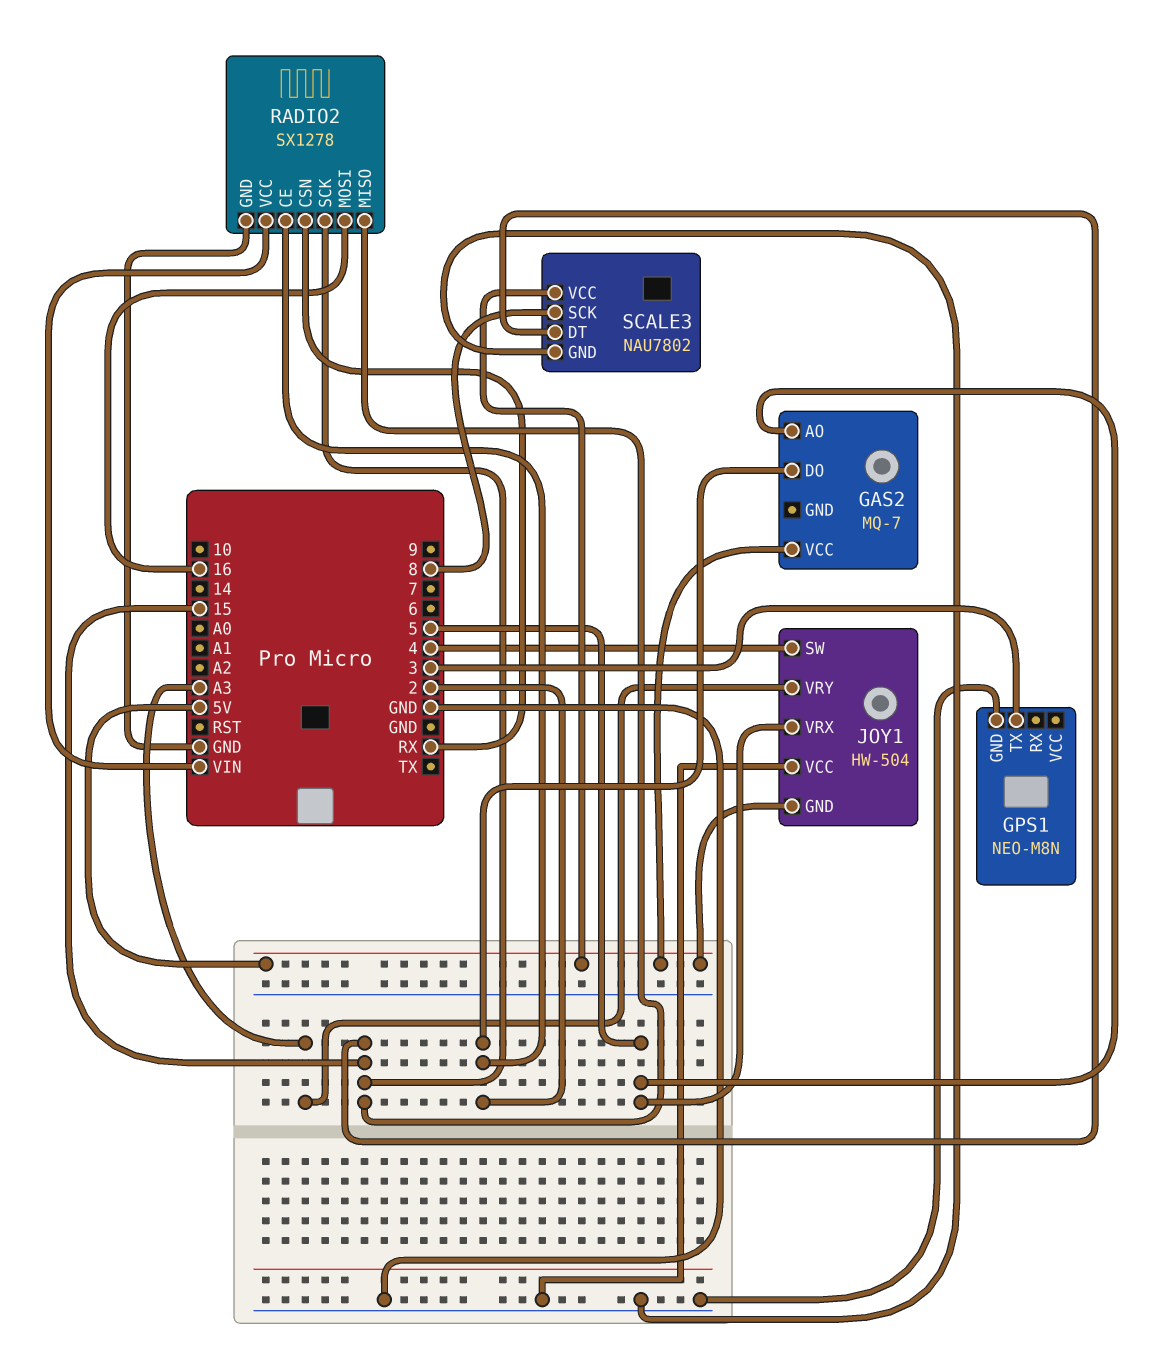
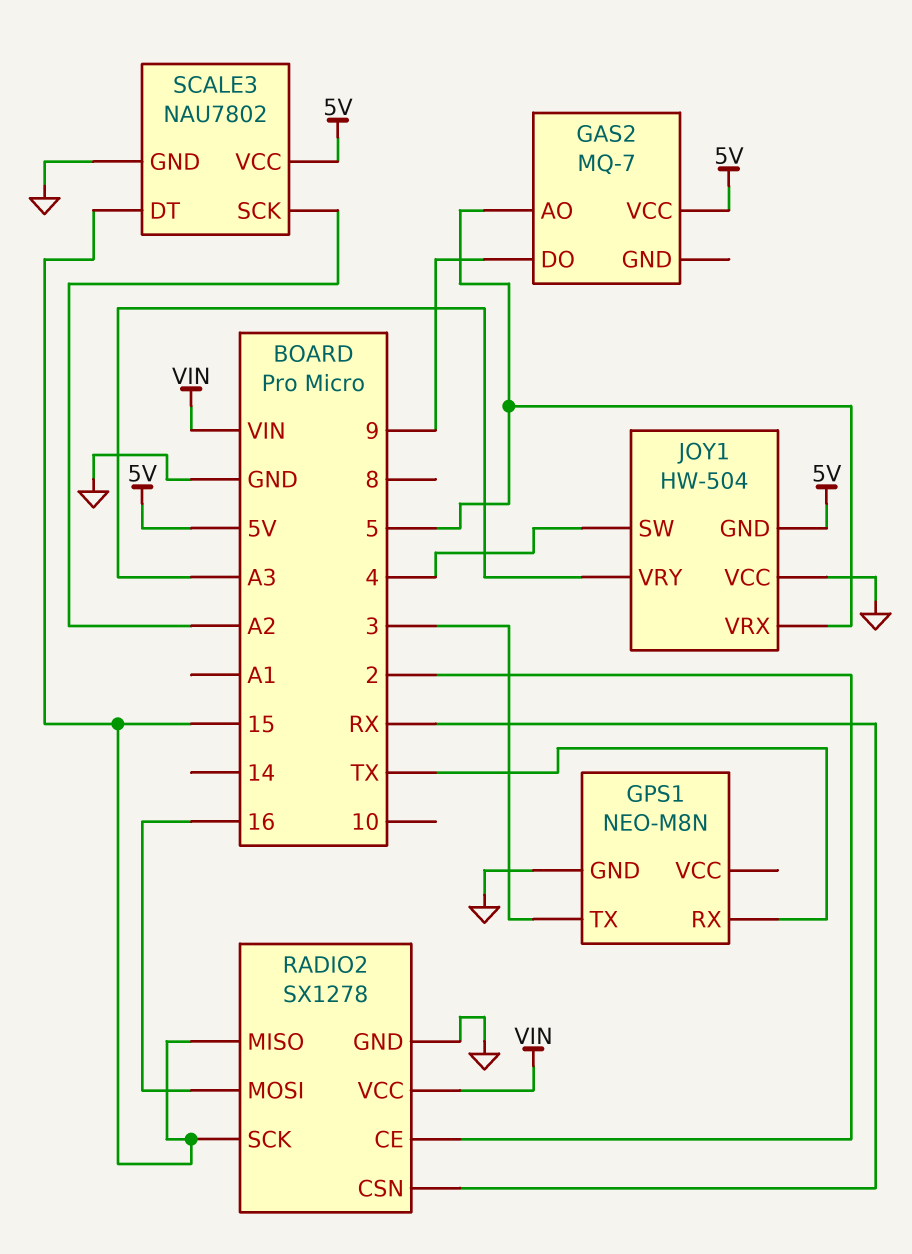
GAS2 pin DO: 2 -> 9
GPS1 pin RX: none -> TX
SCALE3 pin SCK: 8 -> A2

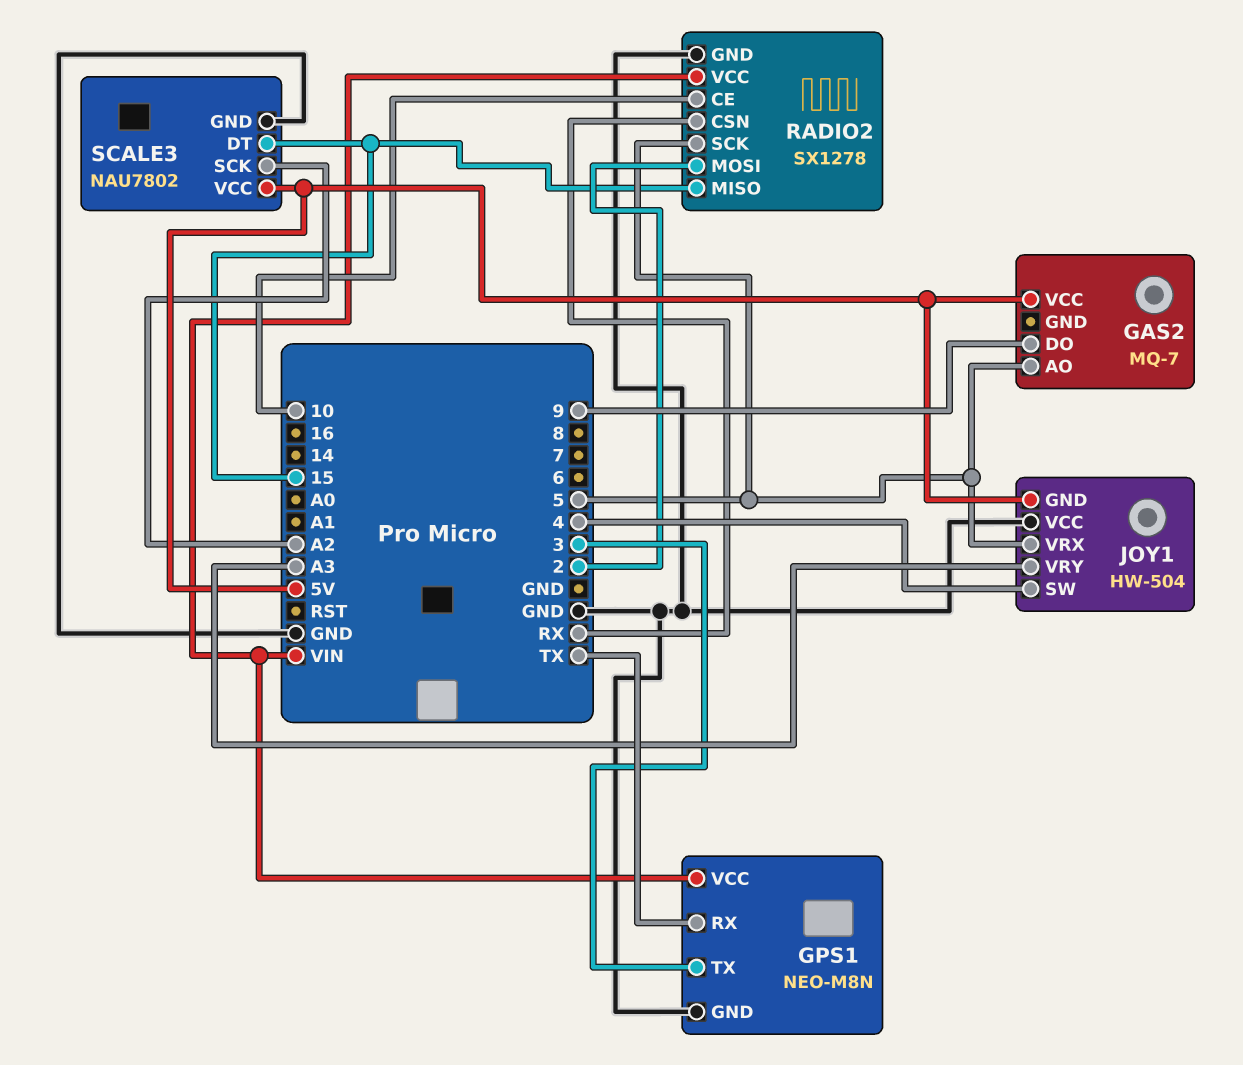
GPS1 pin VCC: none -> VIN
RADIO2 pin CE: 2 -> 10
RADIO2 pin MOSI: 16 -> 2
RADIO2 pin SCK: 15 -> 5

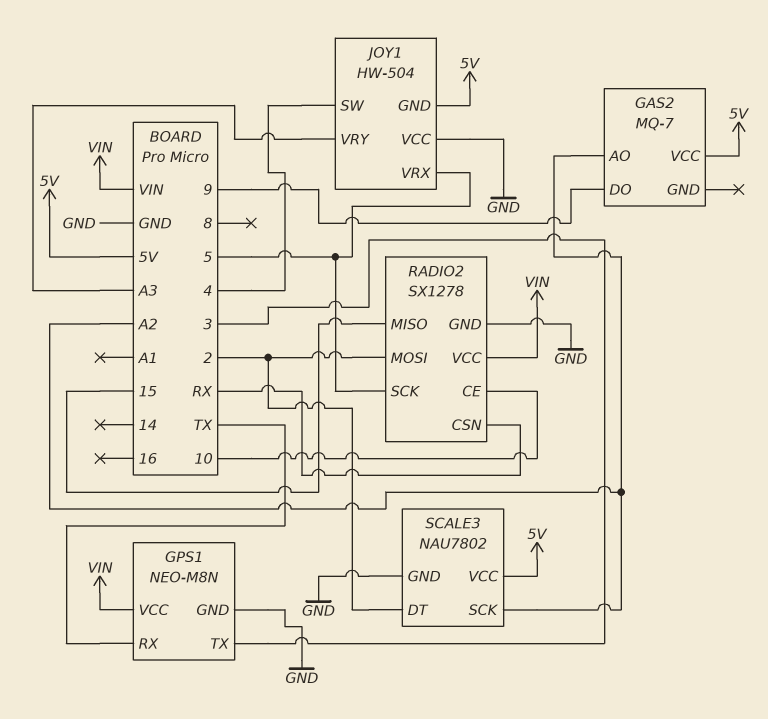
GAS2 pin AO: 5 -> A2
SCALE3 pin DT: 15 -> 2

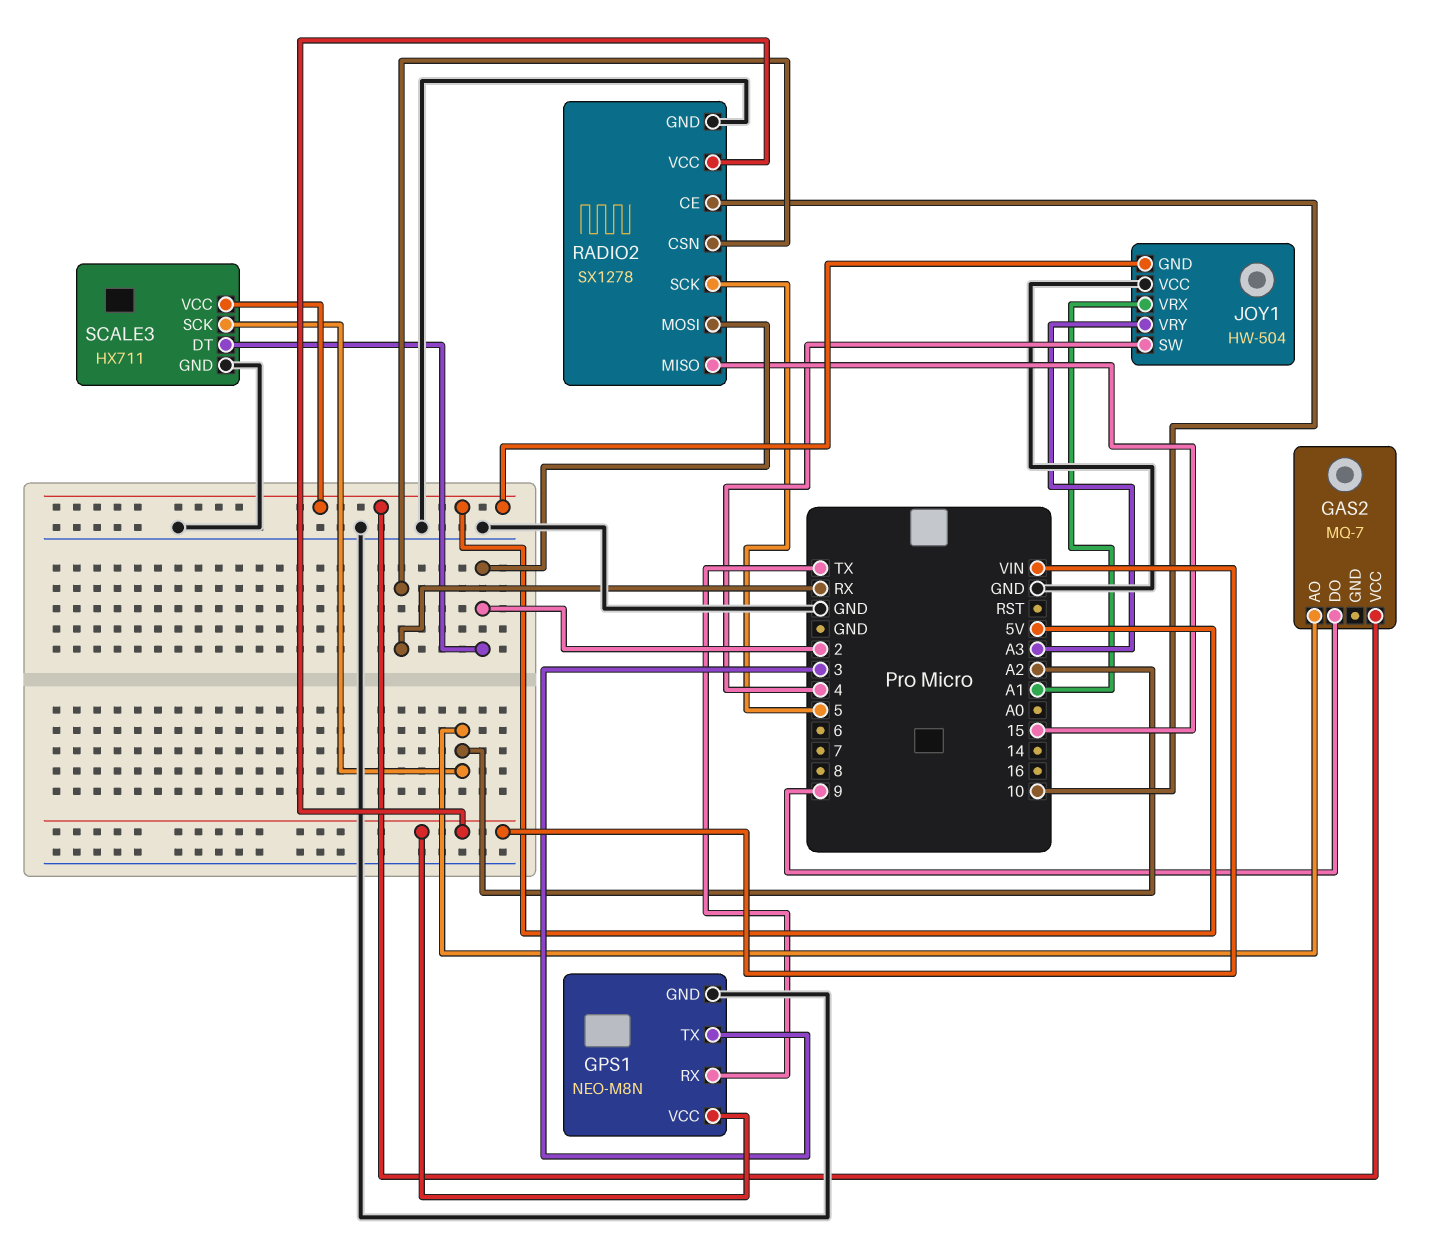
JOY1 pin VRX: 5 -> A1
SCALE3: NAU7802 -> HX711

